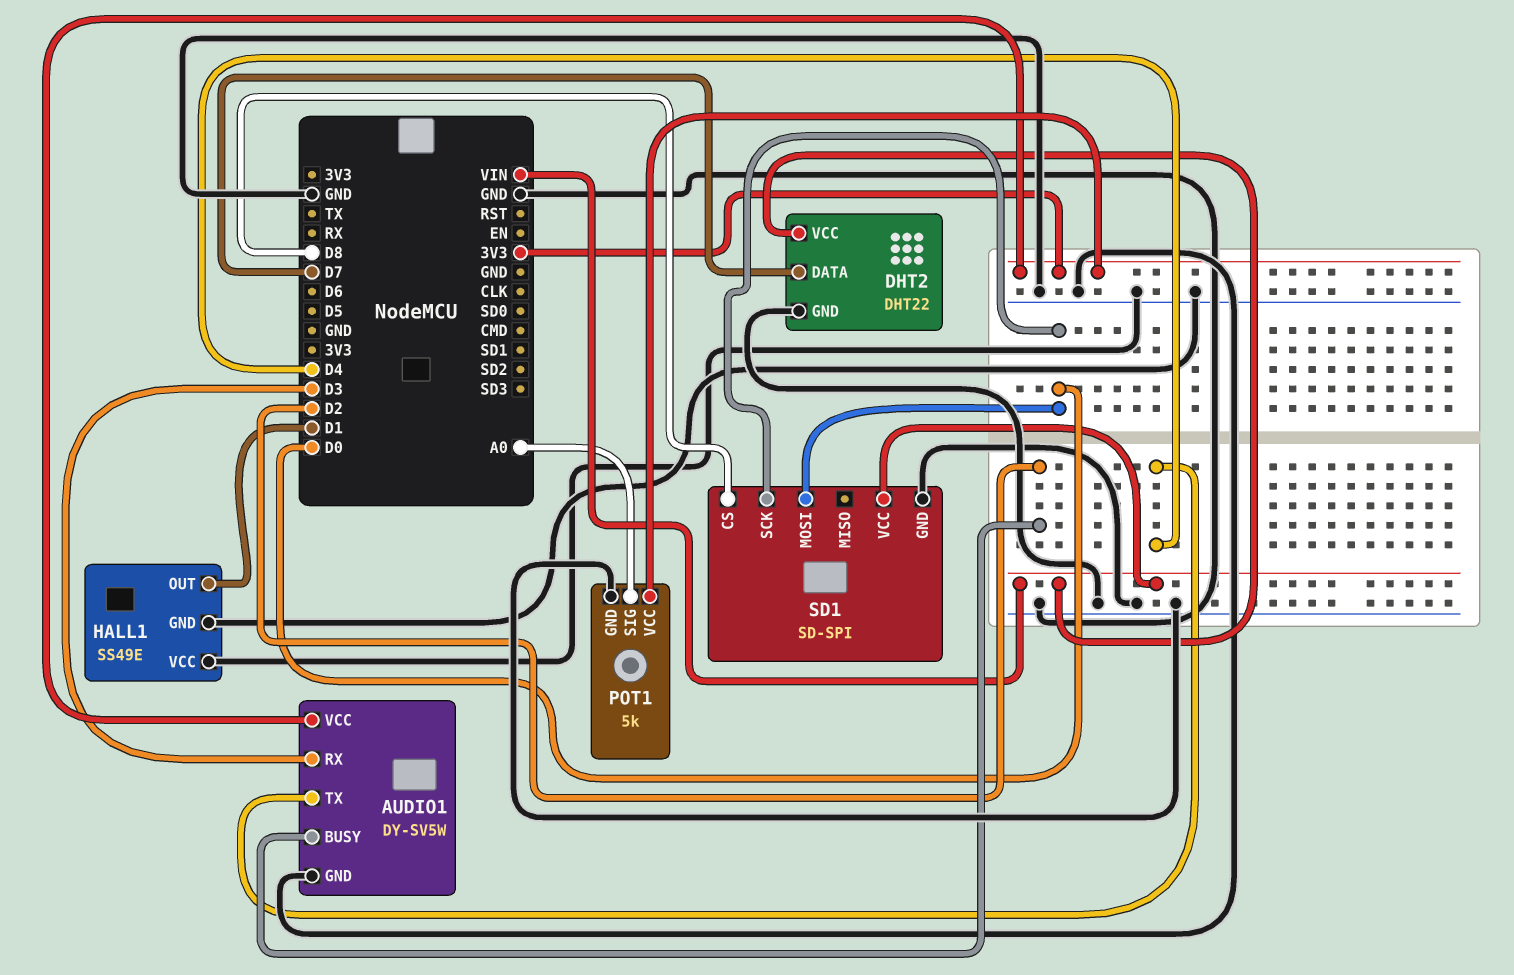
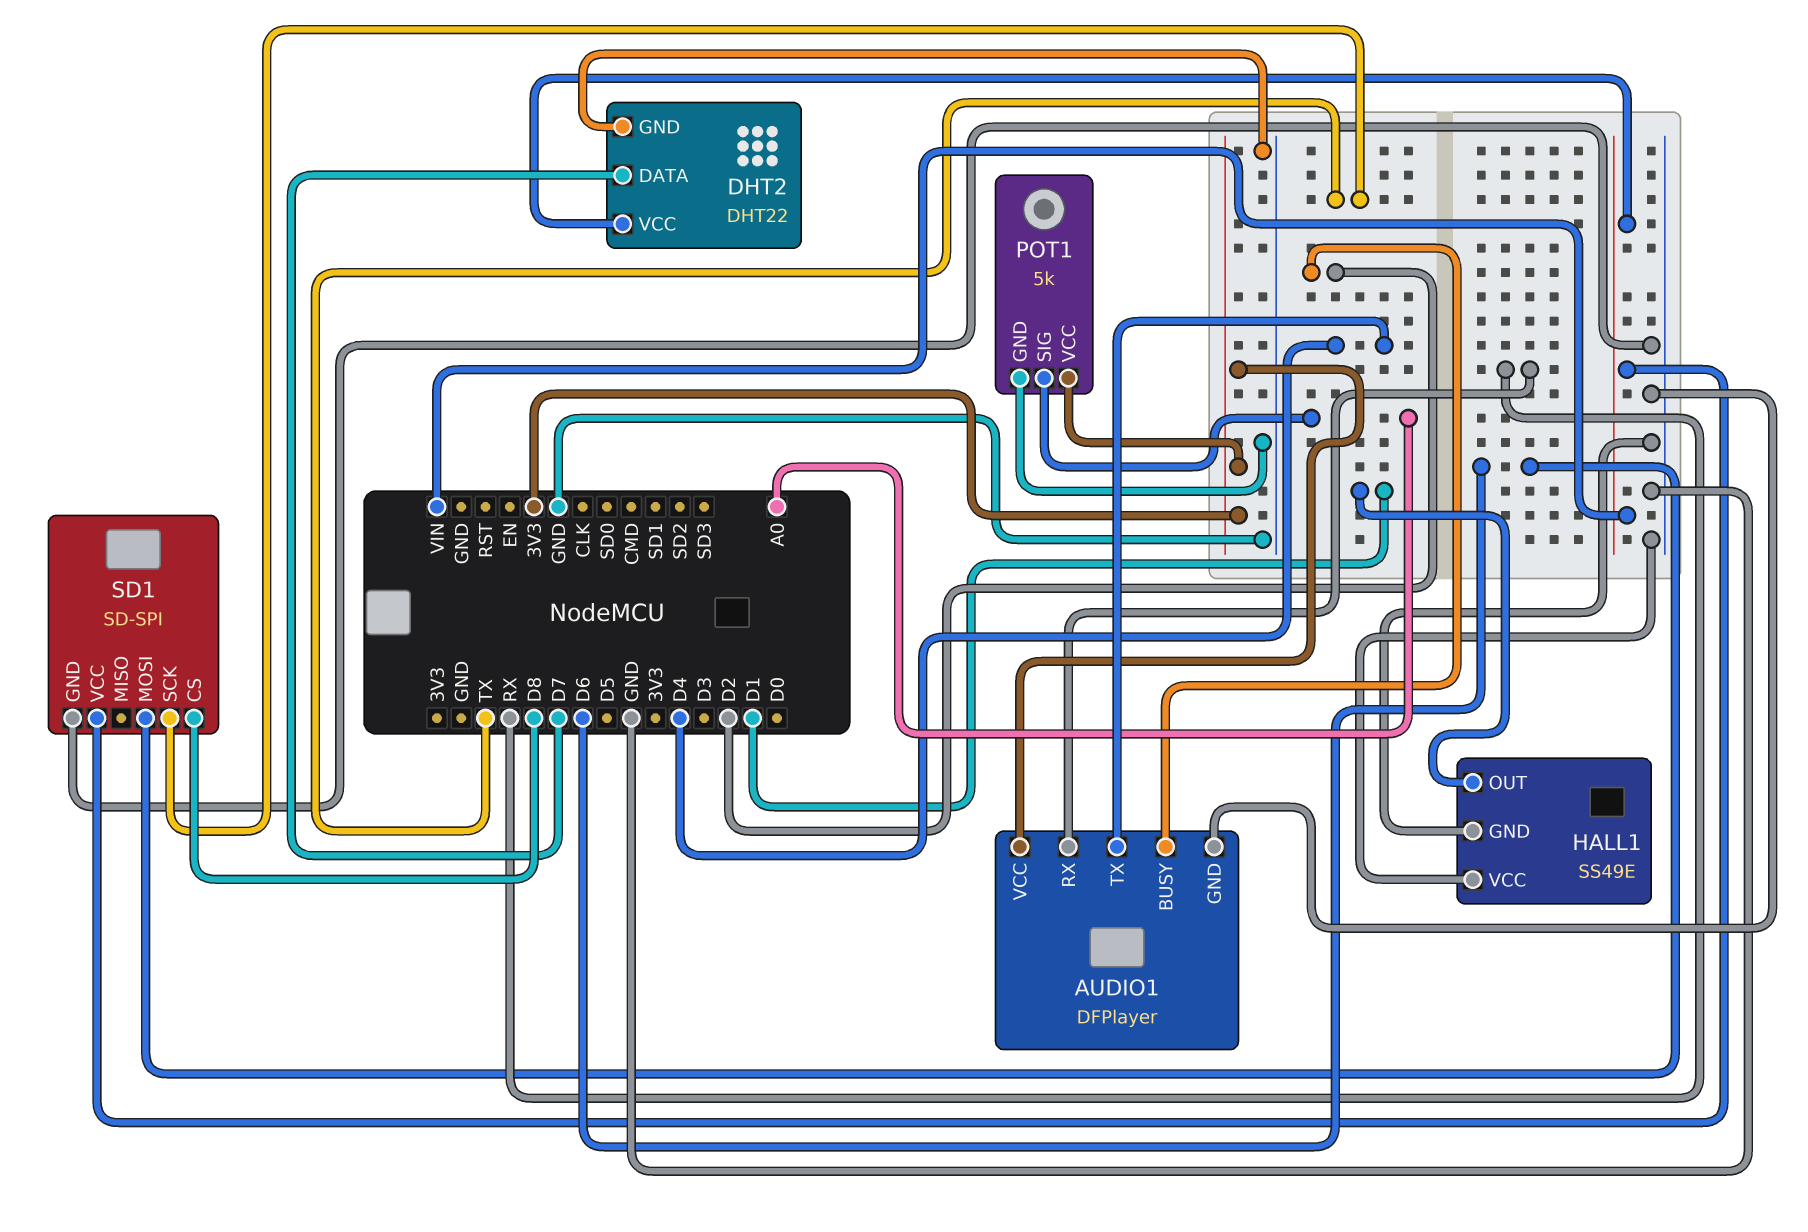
AUDIO1: DY-SV5W -> DFPlayer
AUDIO1 pin RX: D3 -> RX
SD1 pin MOSI: D0 -> D6
SD1 pin SCK: D0 -> TX

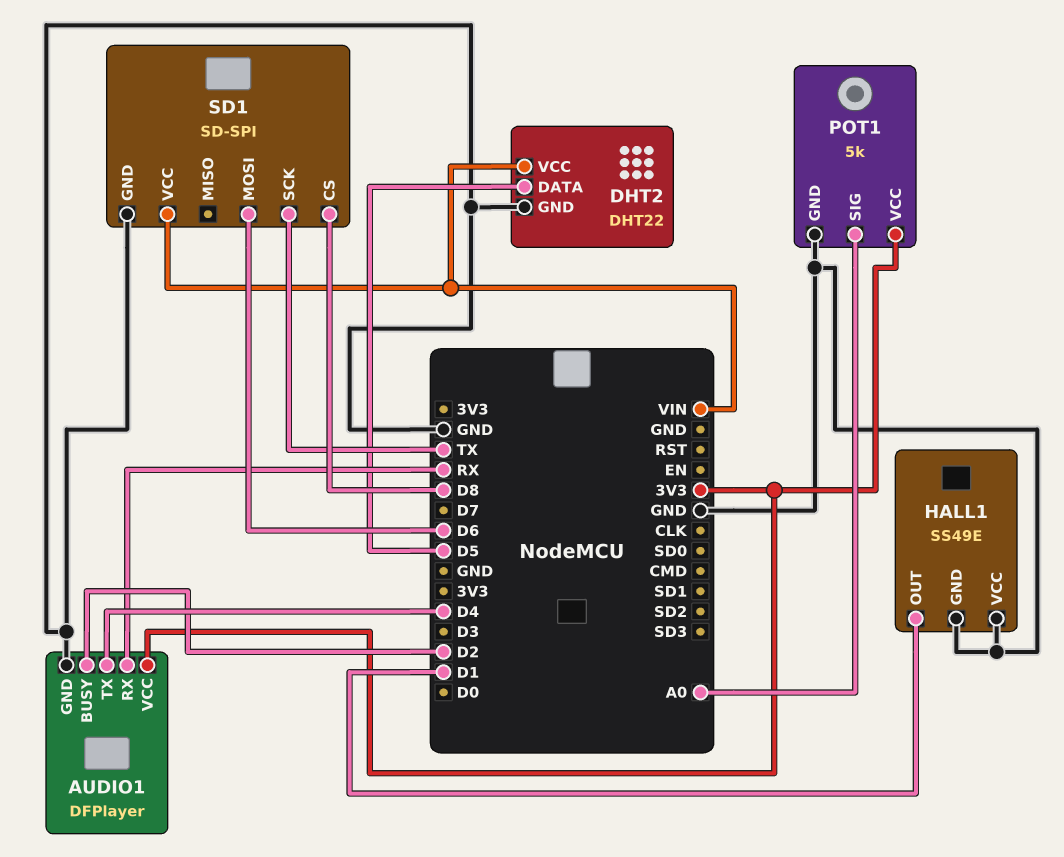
DHT2 pin DATA: D7 -> D5

